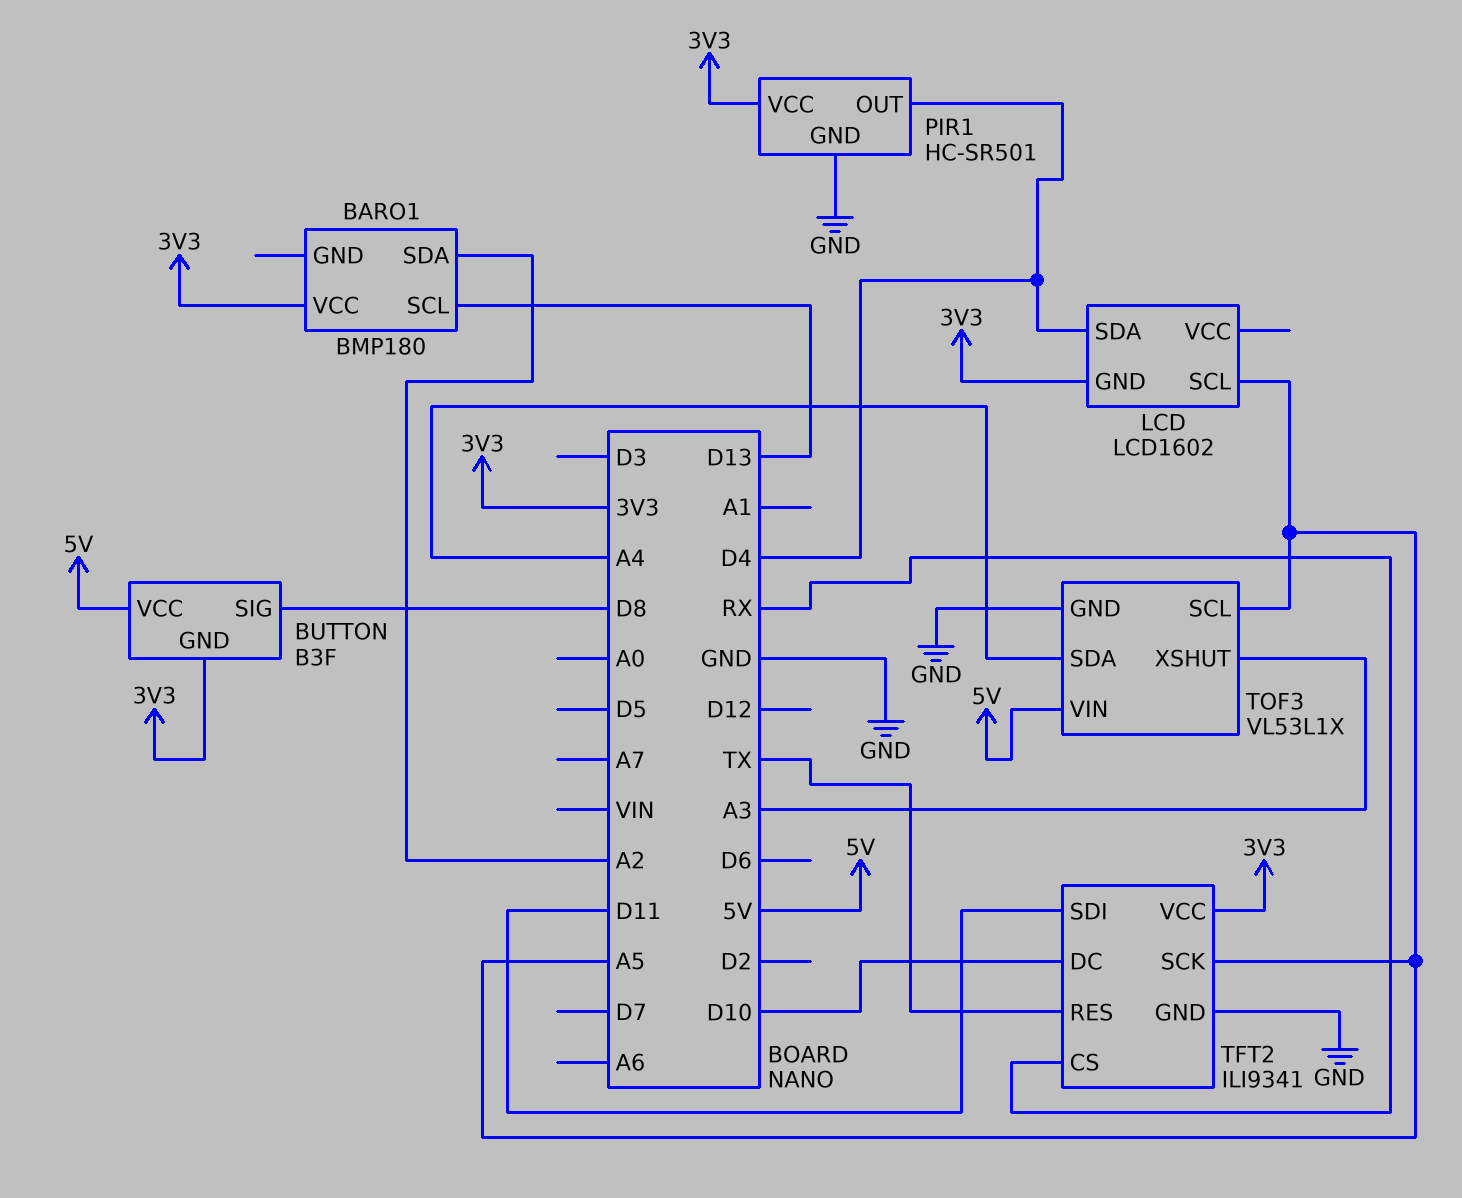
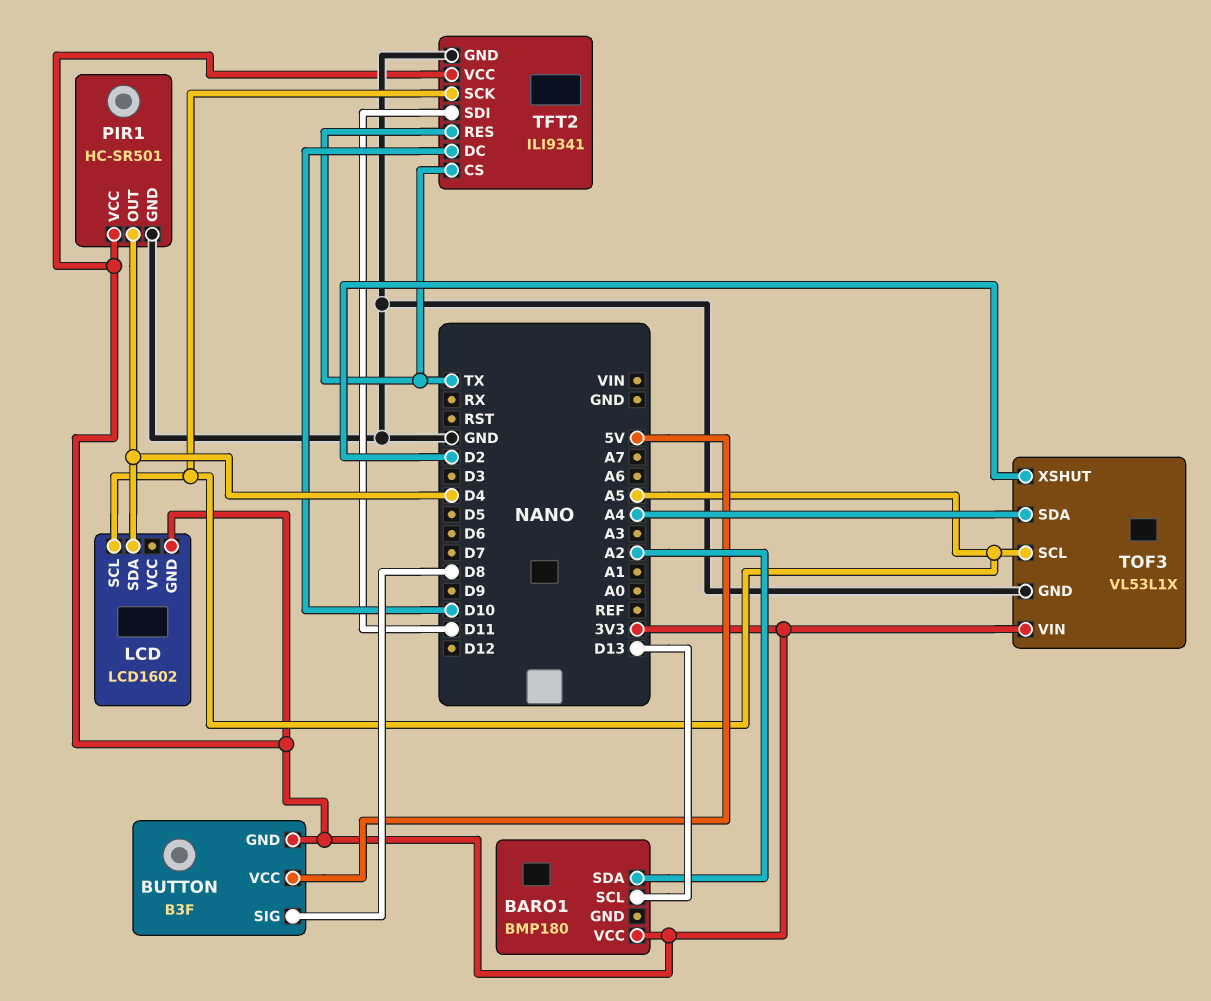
TFT2 pin CS: RX -> TX
TOF3 pin VIN: 5V -> 3V3
TOF3 pin XSHUT: A3 -> D2

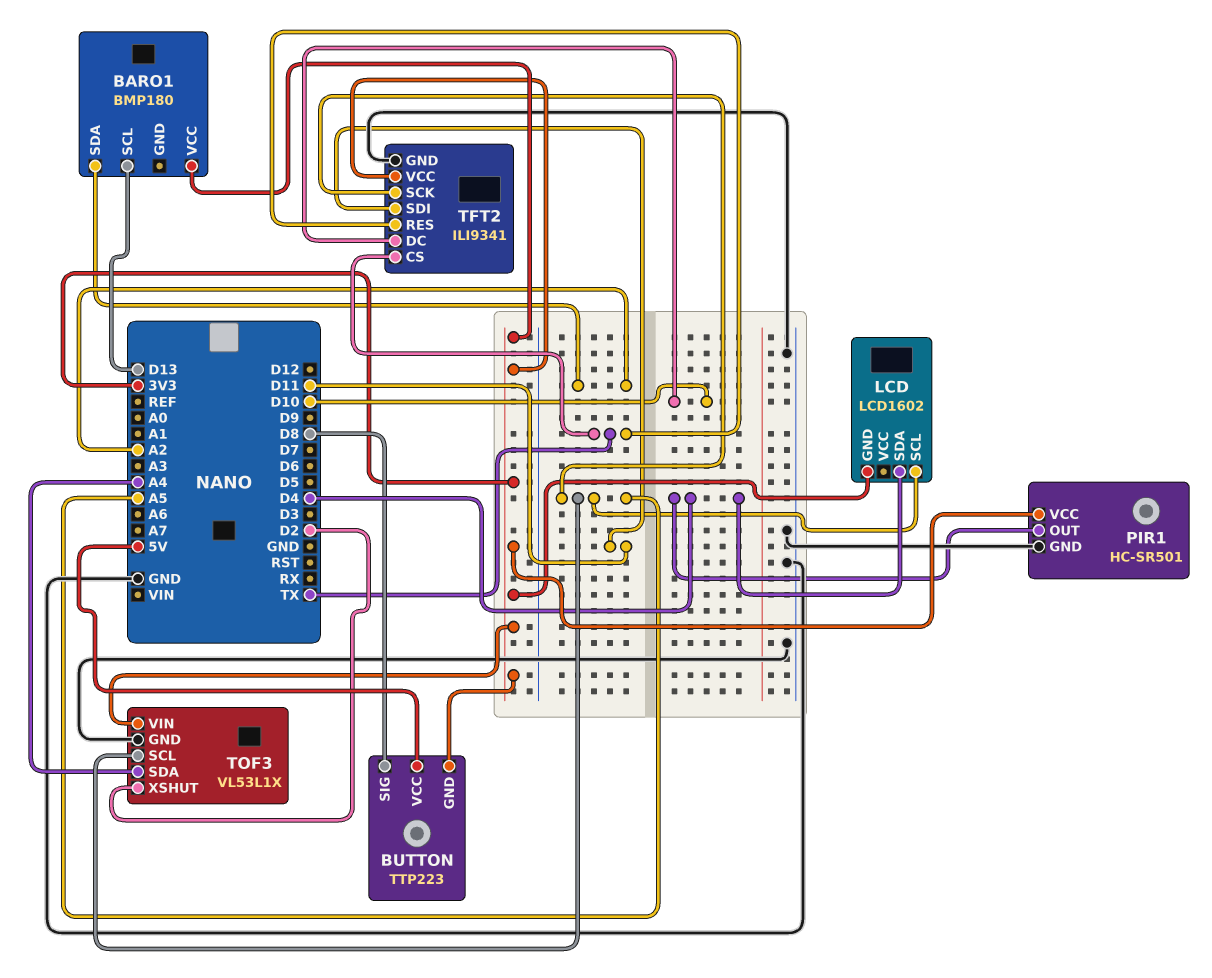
BUTTON: B3F -> TTP223

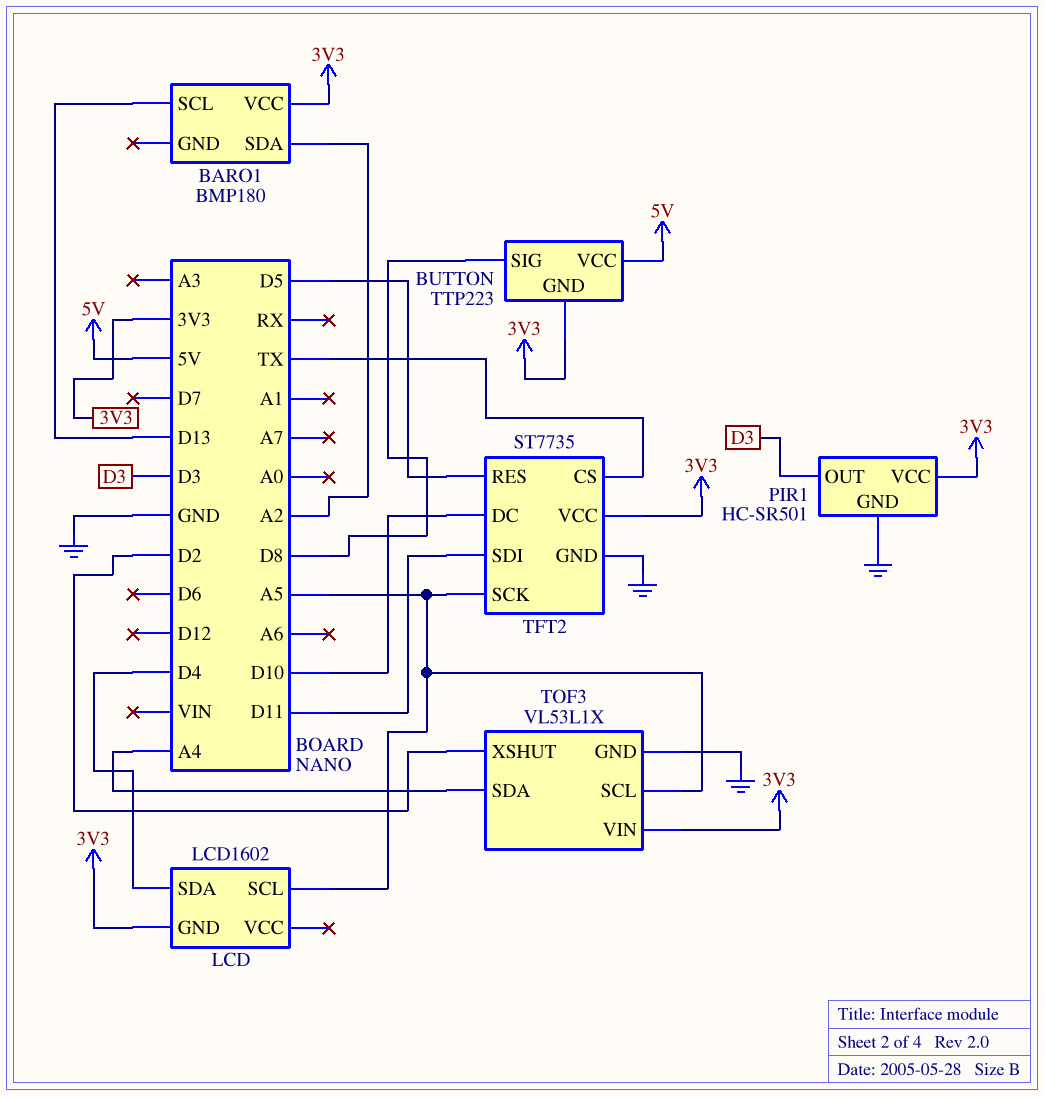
PIR1 pin OUT: D4 -> D3
TFT2: ILI9341 -> ST7735
TFT2 pin RES: TX -> D5

